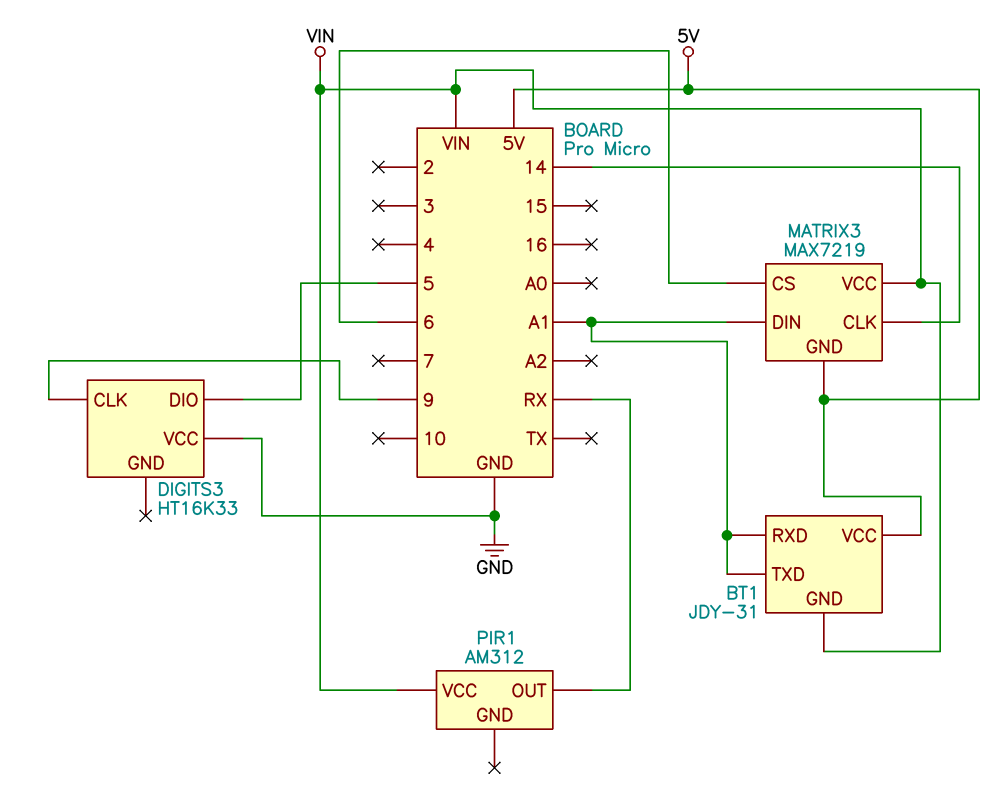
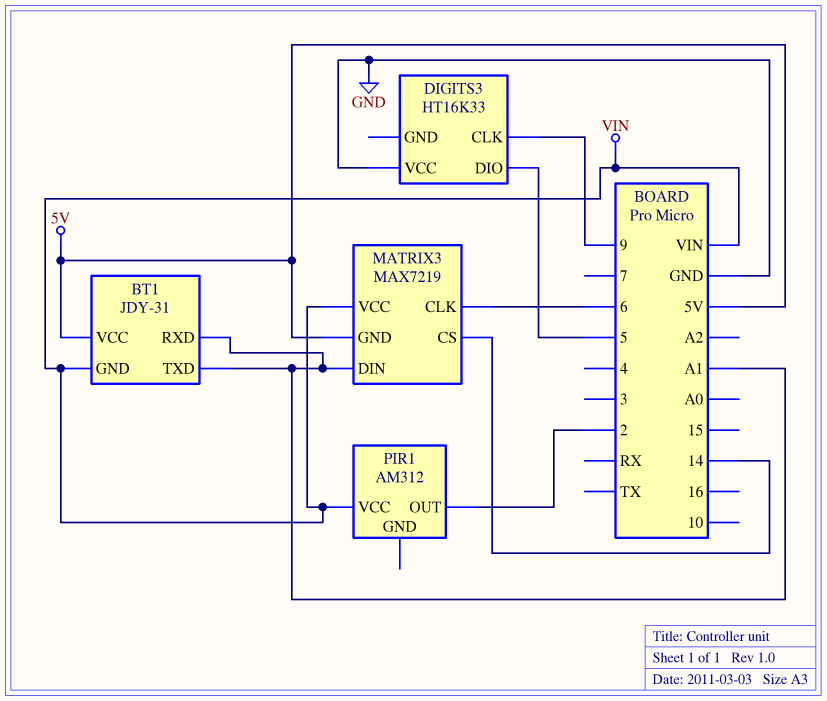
MATRIX3 pin CLK: 14 -> 6
MATRIX3 pin CS: 6 -> 14
PIR1 pin OUT: RX -> 2

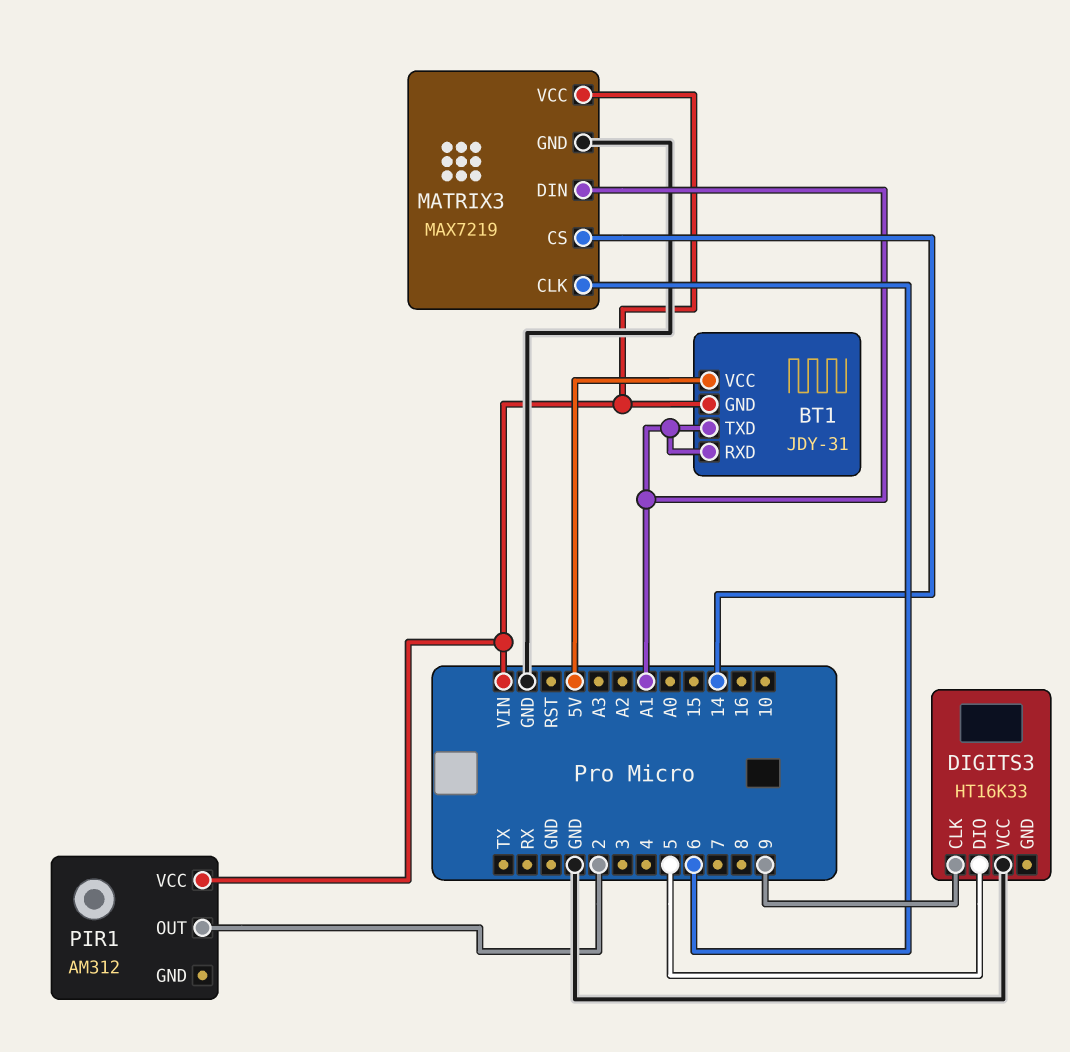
MATRIX3 pin GND: 5V -> GND

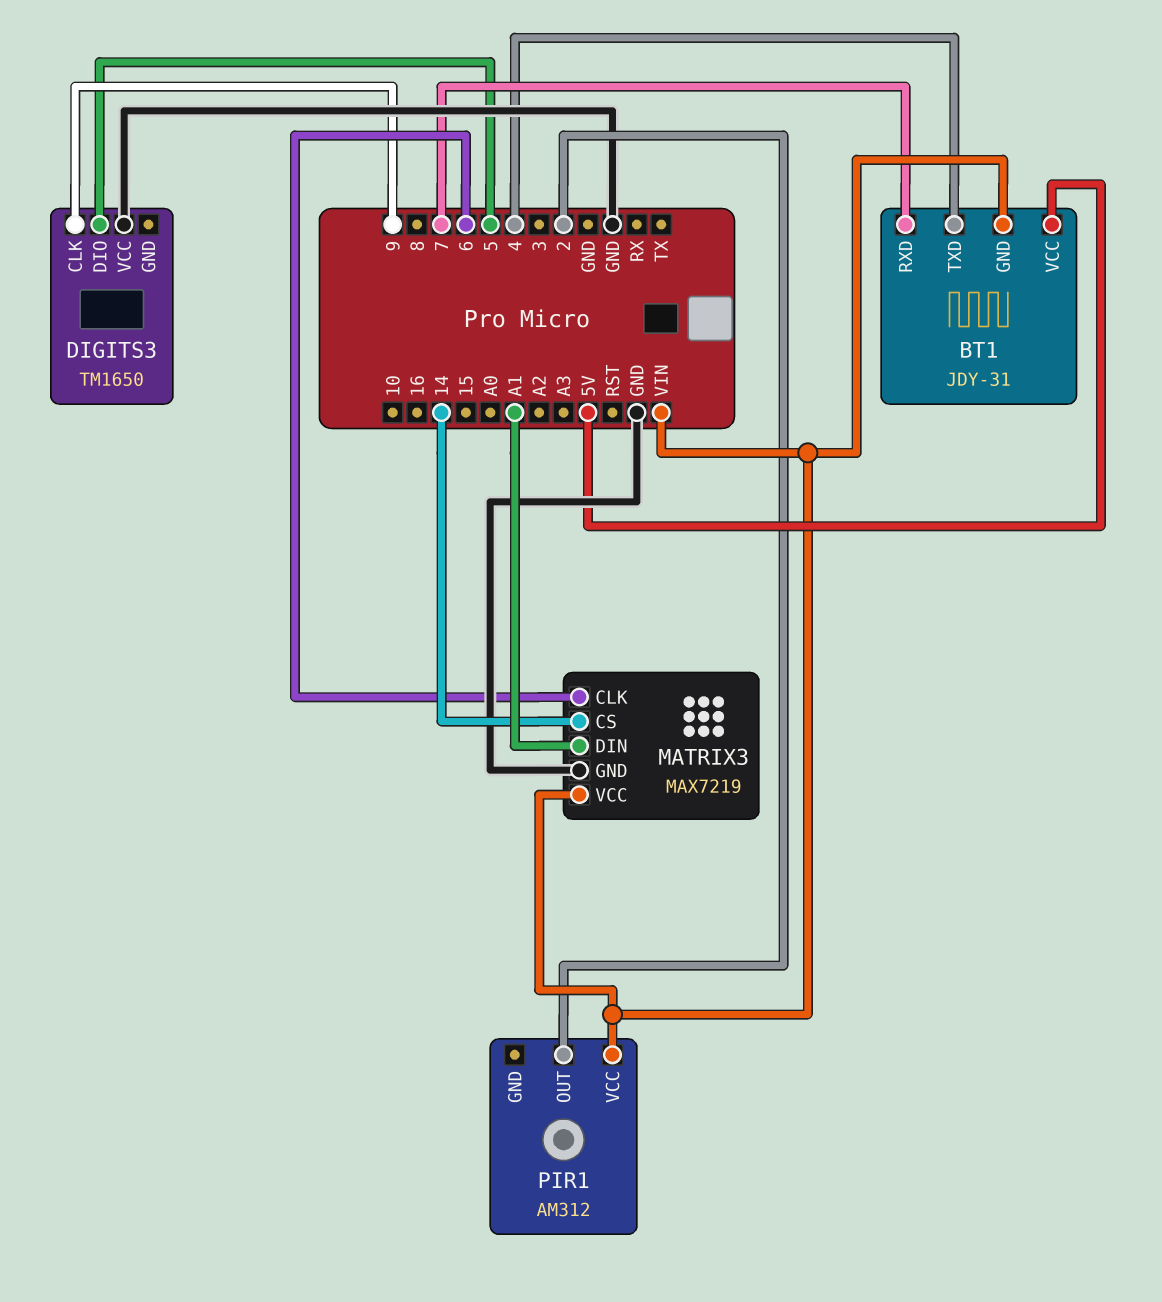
BT1 pin RXD: A1 -> 7
BT1 pin TXD: A1 -> 4
DIGITS3: HT16K33 -> TM1650

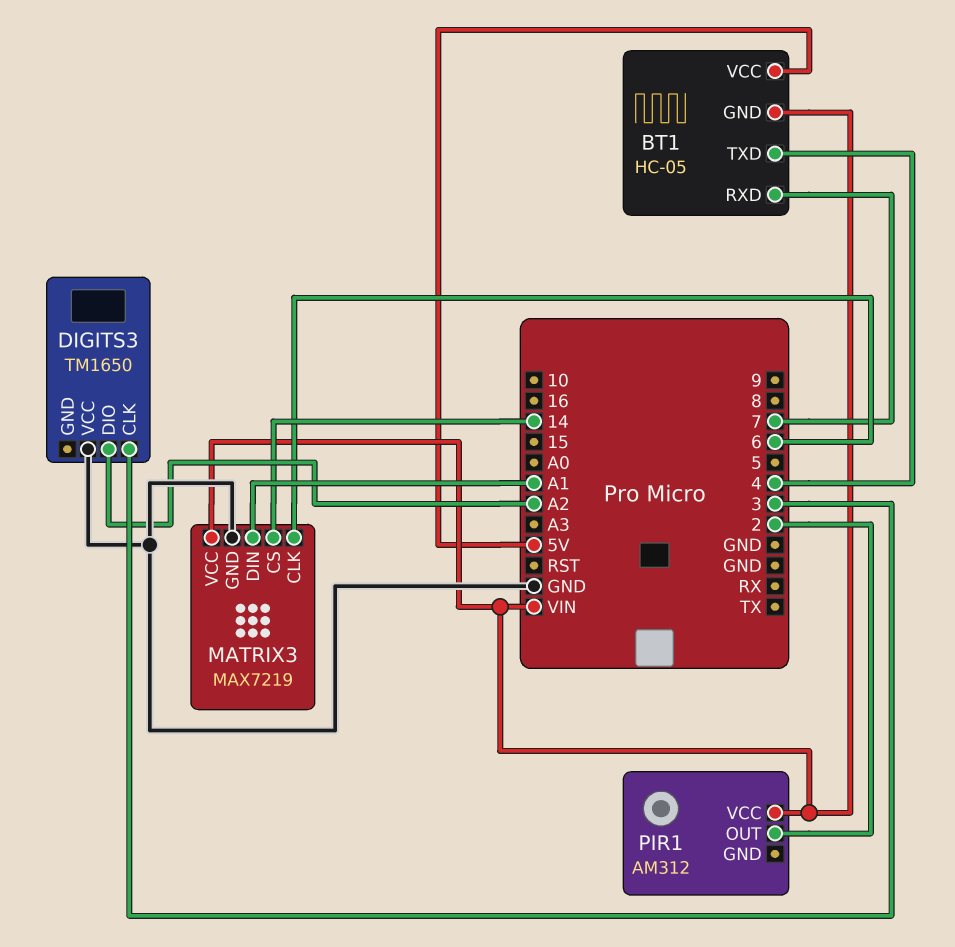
BT1: JDY-31 -> HC-05
DIGITS3 pin CLK: 9 -> 3
DIGITS3 pin DIO: 5 -> A2

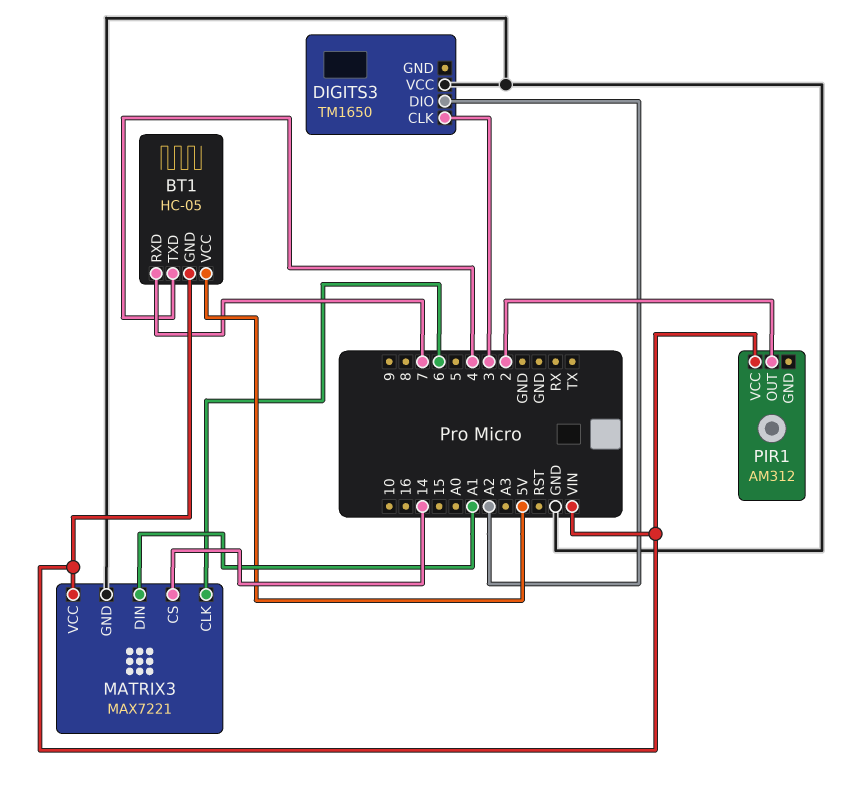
MATRIX3: MAX7219 -> MAX7221

